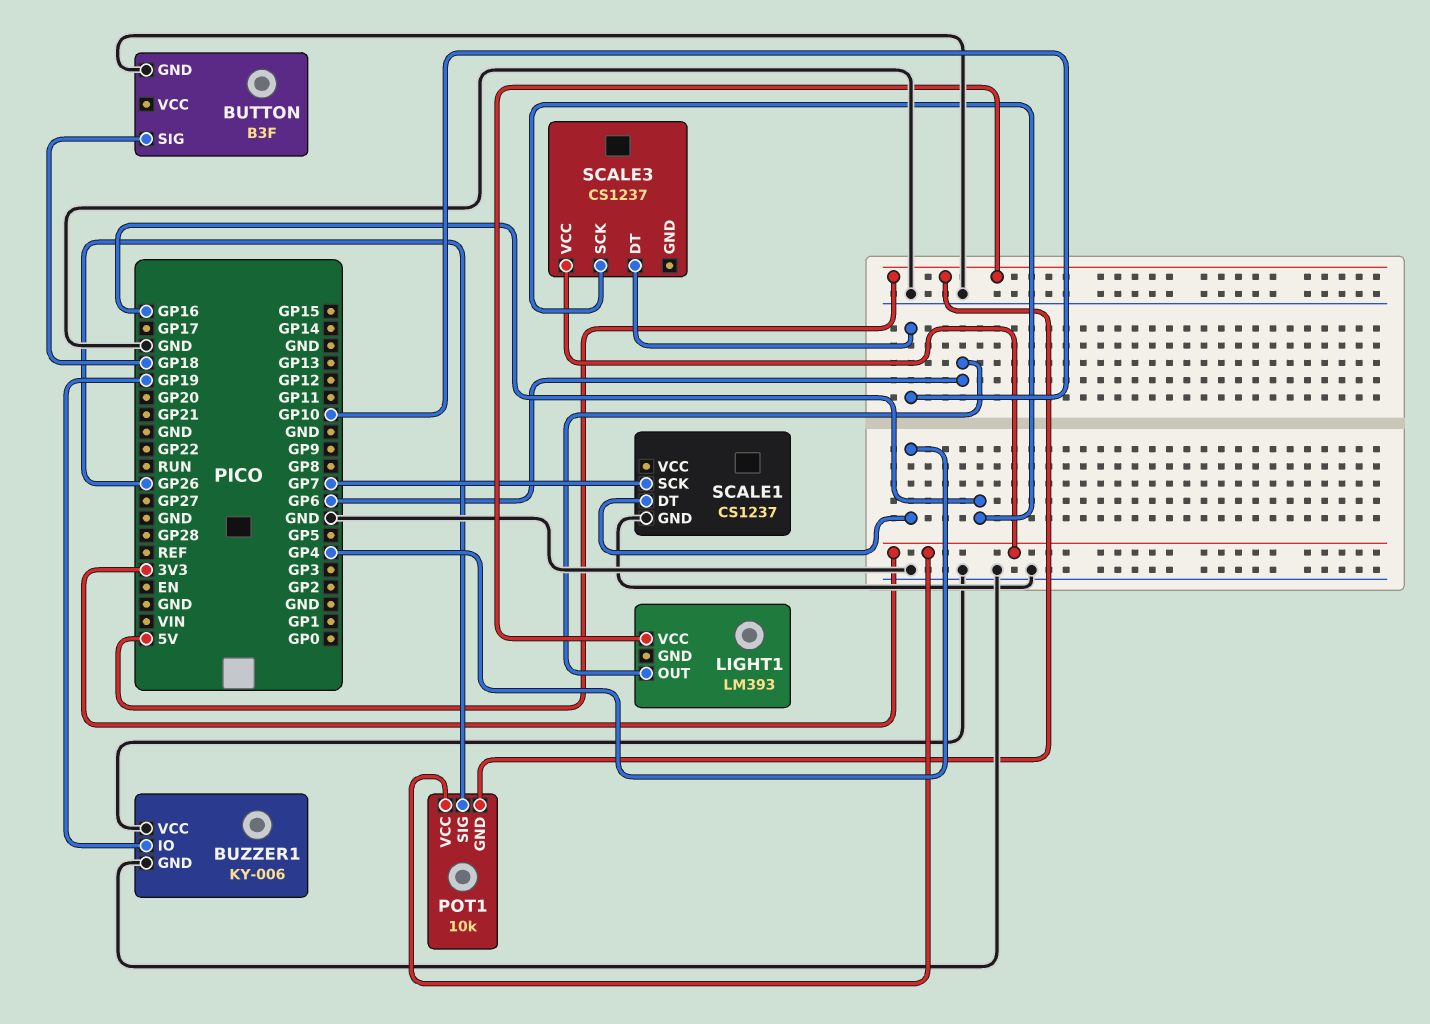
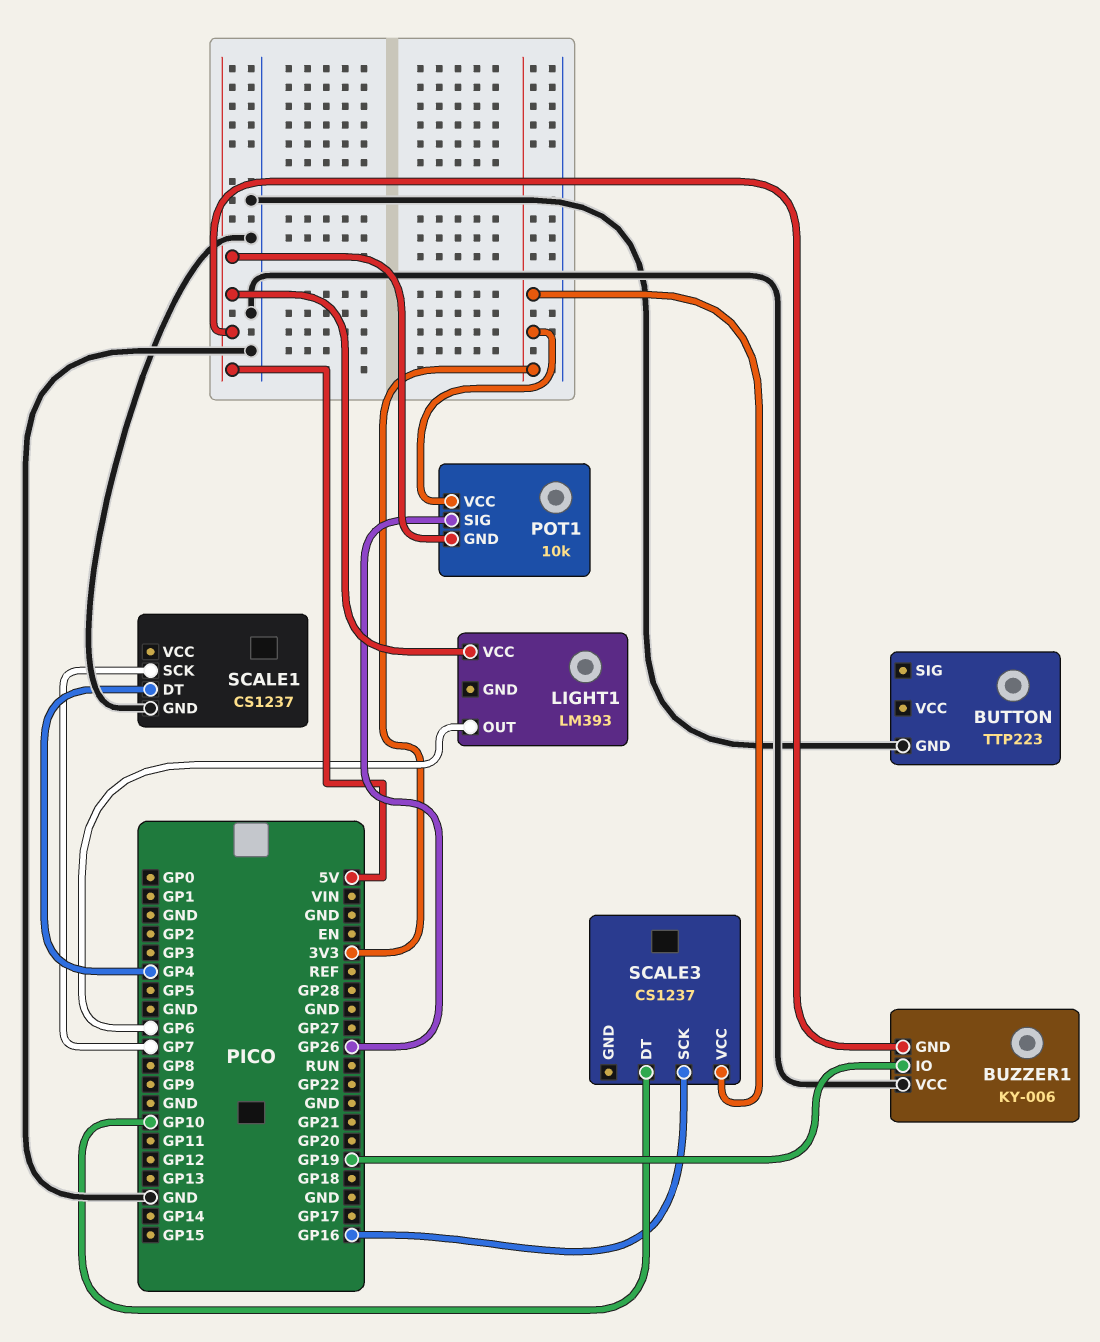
BUTTON: B3F -> TTP223
BUTTON pin SIG: GP18 -> none
BUZZER1 pin GND: GND -> 5V

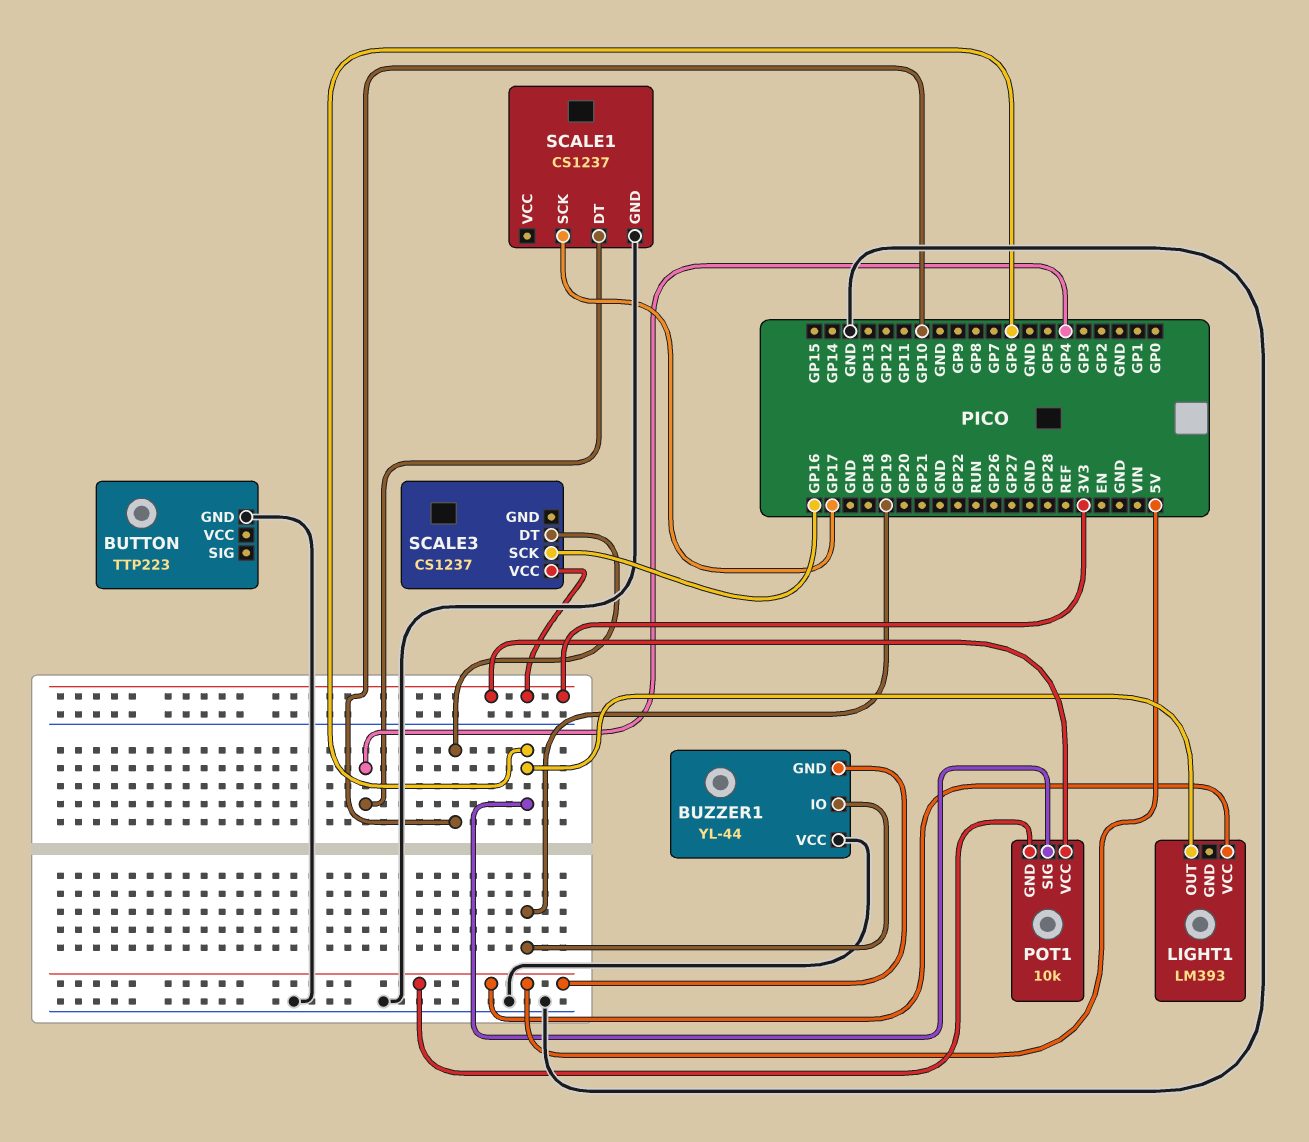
BUZZER1: KY-006 -> YL-44
POT1 pin SIG: GP26 -> GP6
SCALE1 pin SCK: GP7 -> GP17

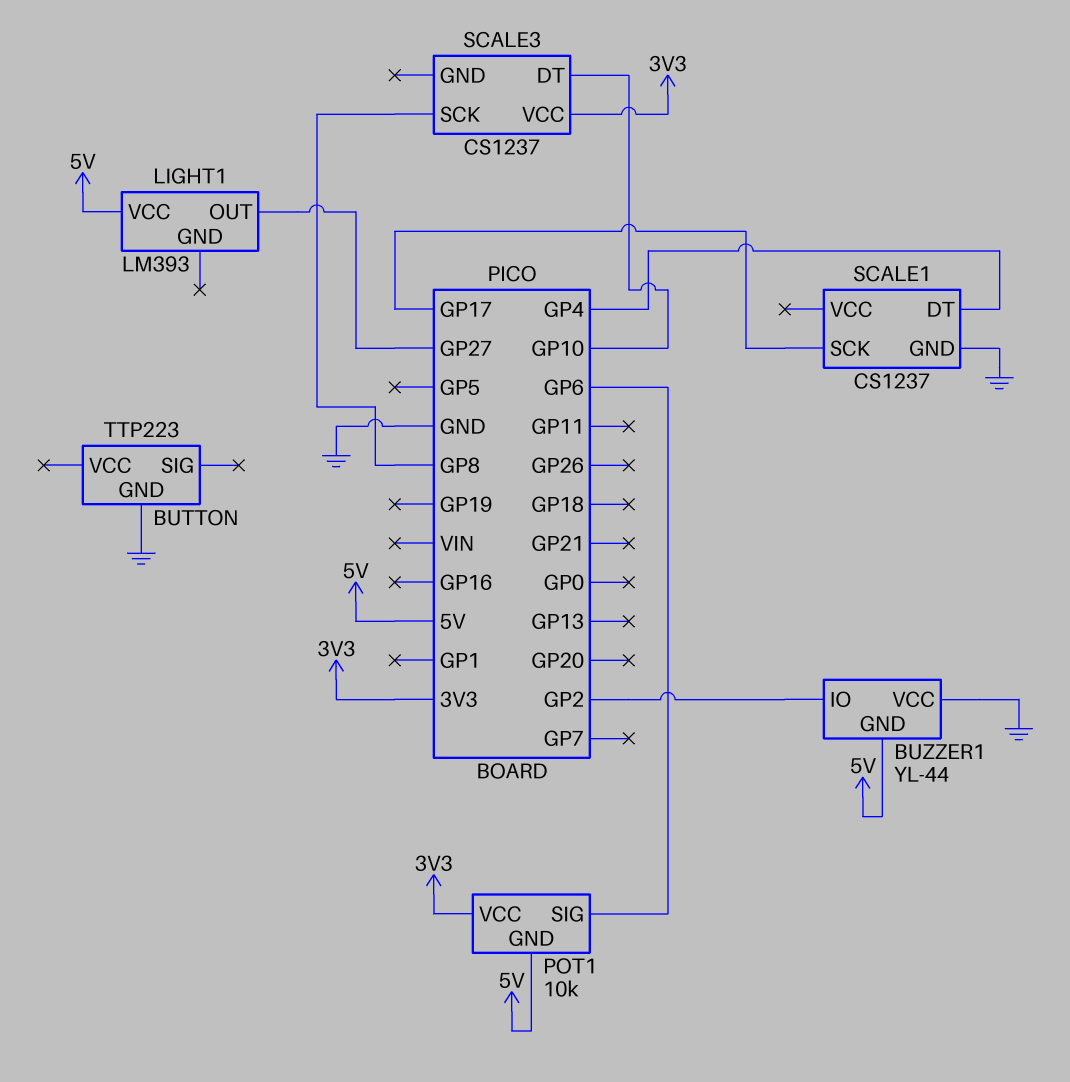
BUZZER1 pin IO: GP19 -> GP2
LIGHT1 pin OUT: GP6 -> GP27
SCALE3 pin SCK: GP16 -> GP8

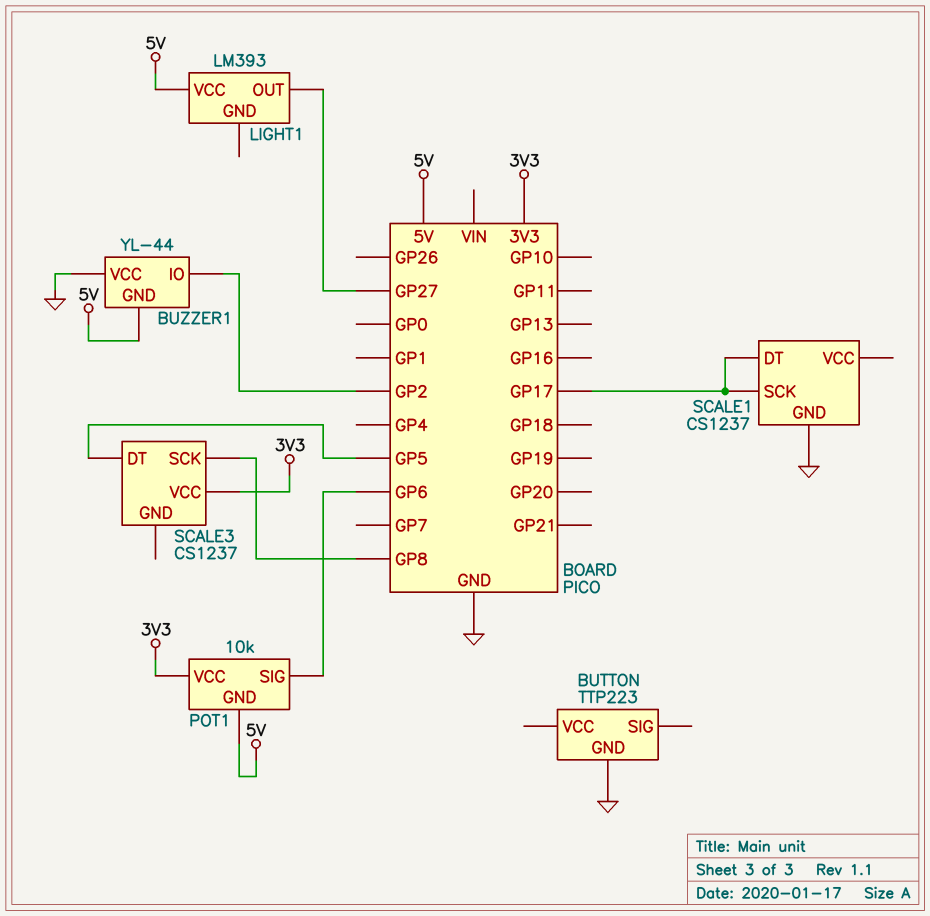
SCALE1 pin DT: GP4 -> GP17
SCALE3 pin DT: GP10 -> GP5

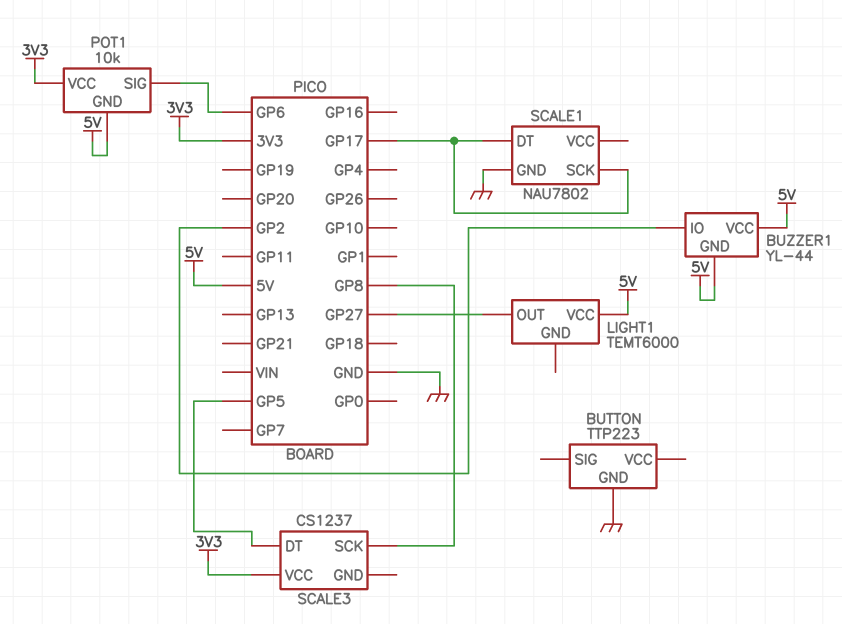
BUZZER1 pin VCC: GND -> 5V
LIGHT1: LM393 -> TEMT6000
SCALE1: CS1237 -> NAU7802

